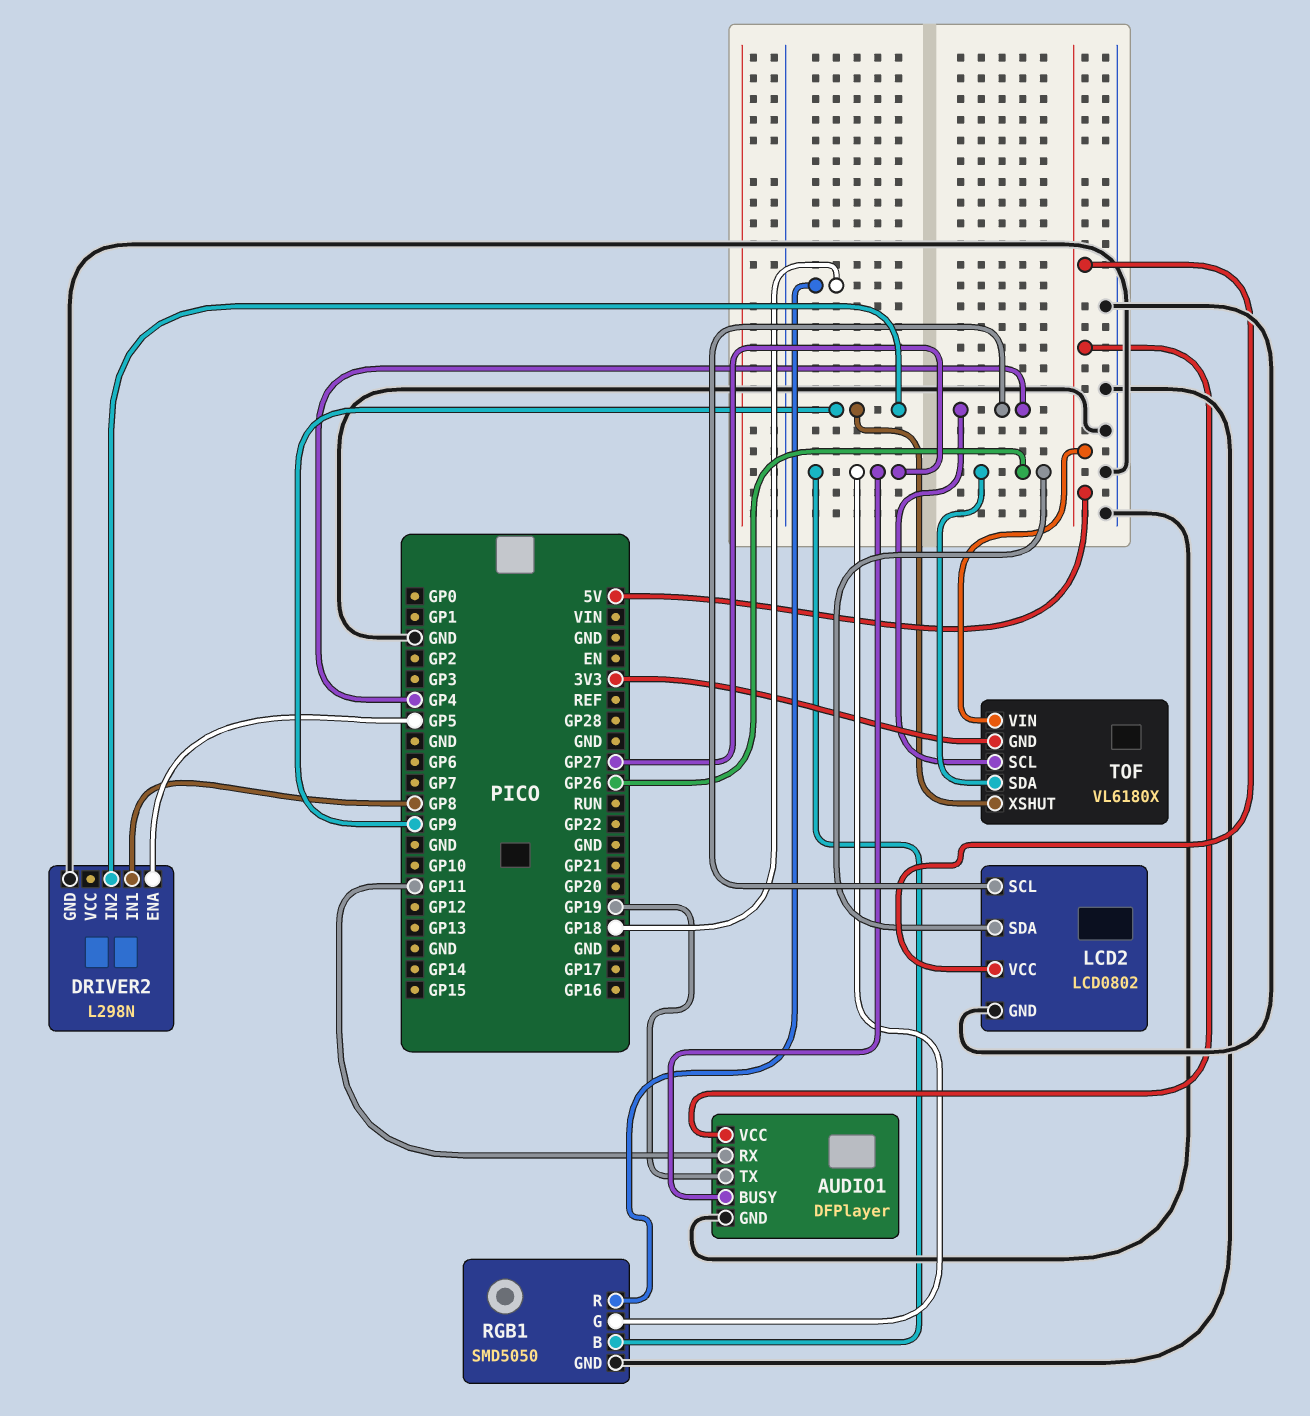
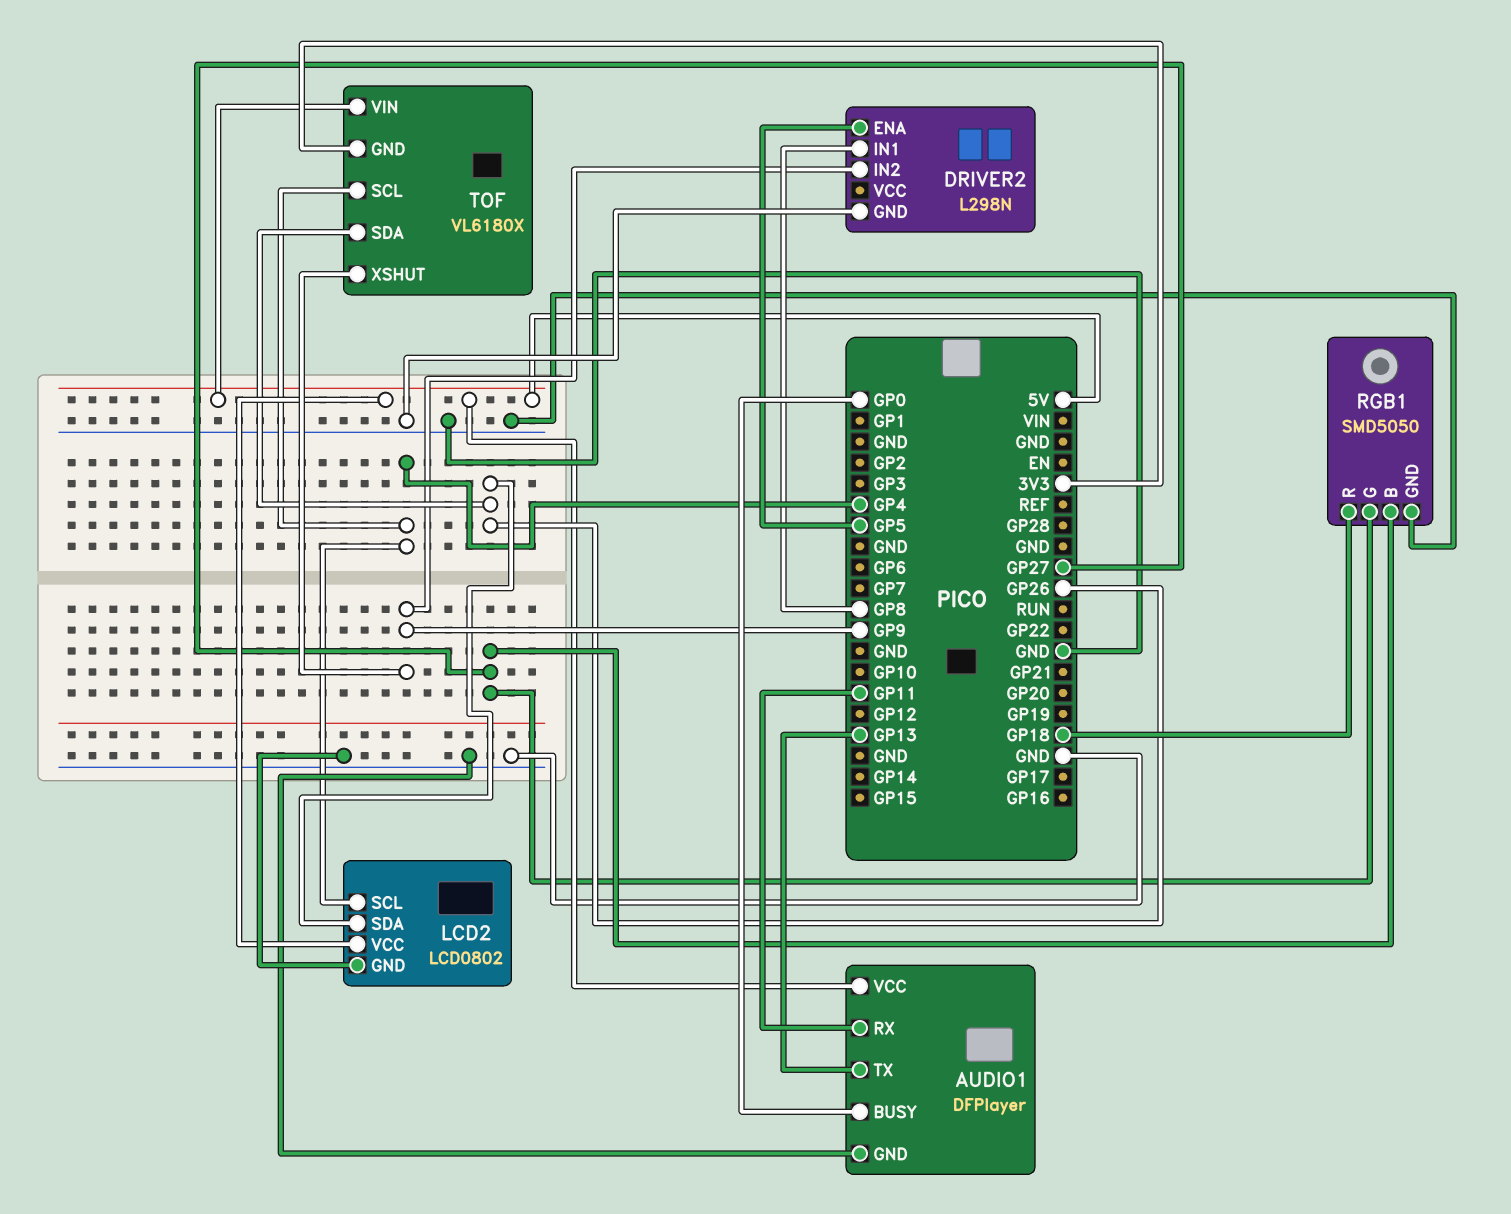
AUDIO1 pin BUSY: GP27 -> GP0
AUDIO1 pin TX: GP19 -> GP13

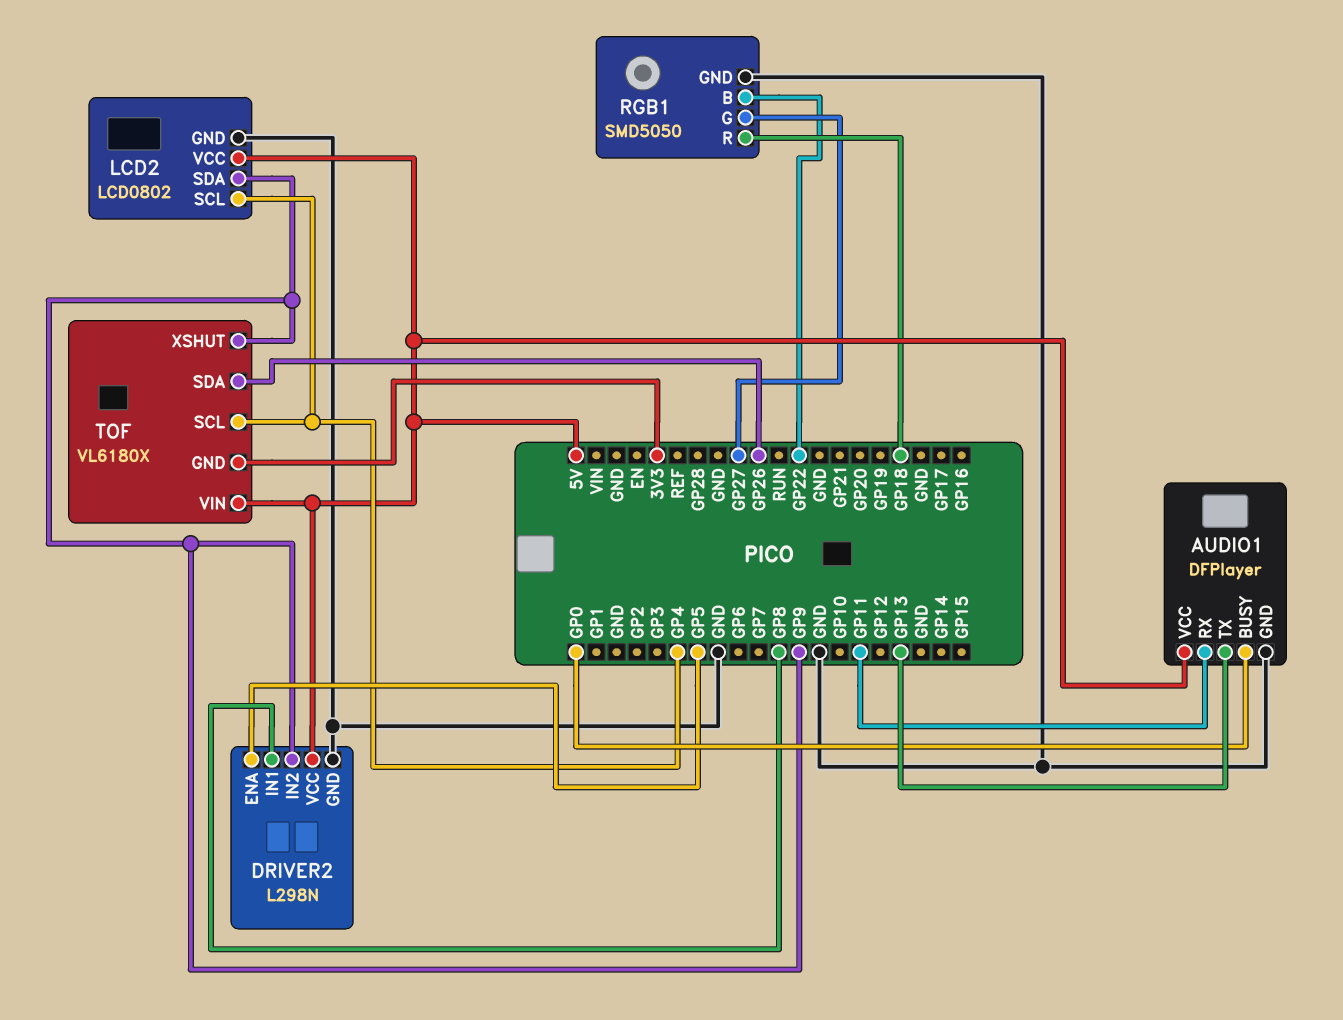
DRIVER2 pin VCC: none -> 5V
LCD2 pin SDA: GP26 -> GP9
RGB1 pin B: GP27 -> GP22

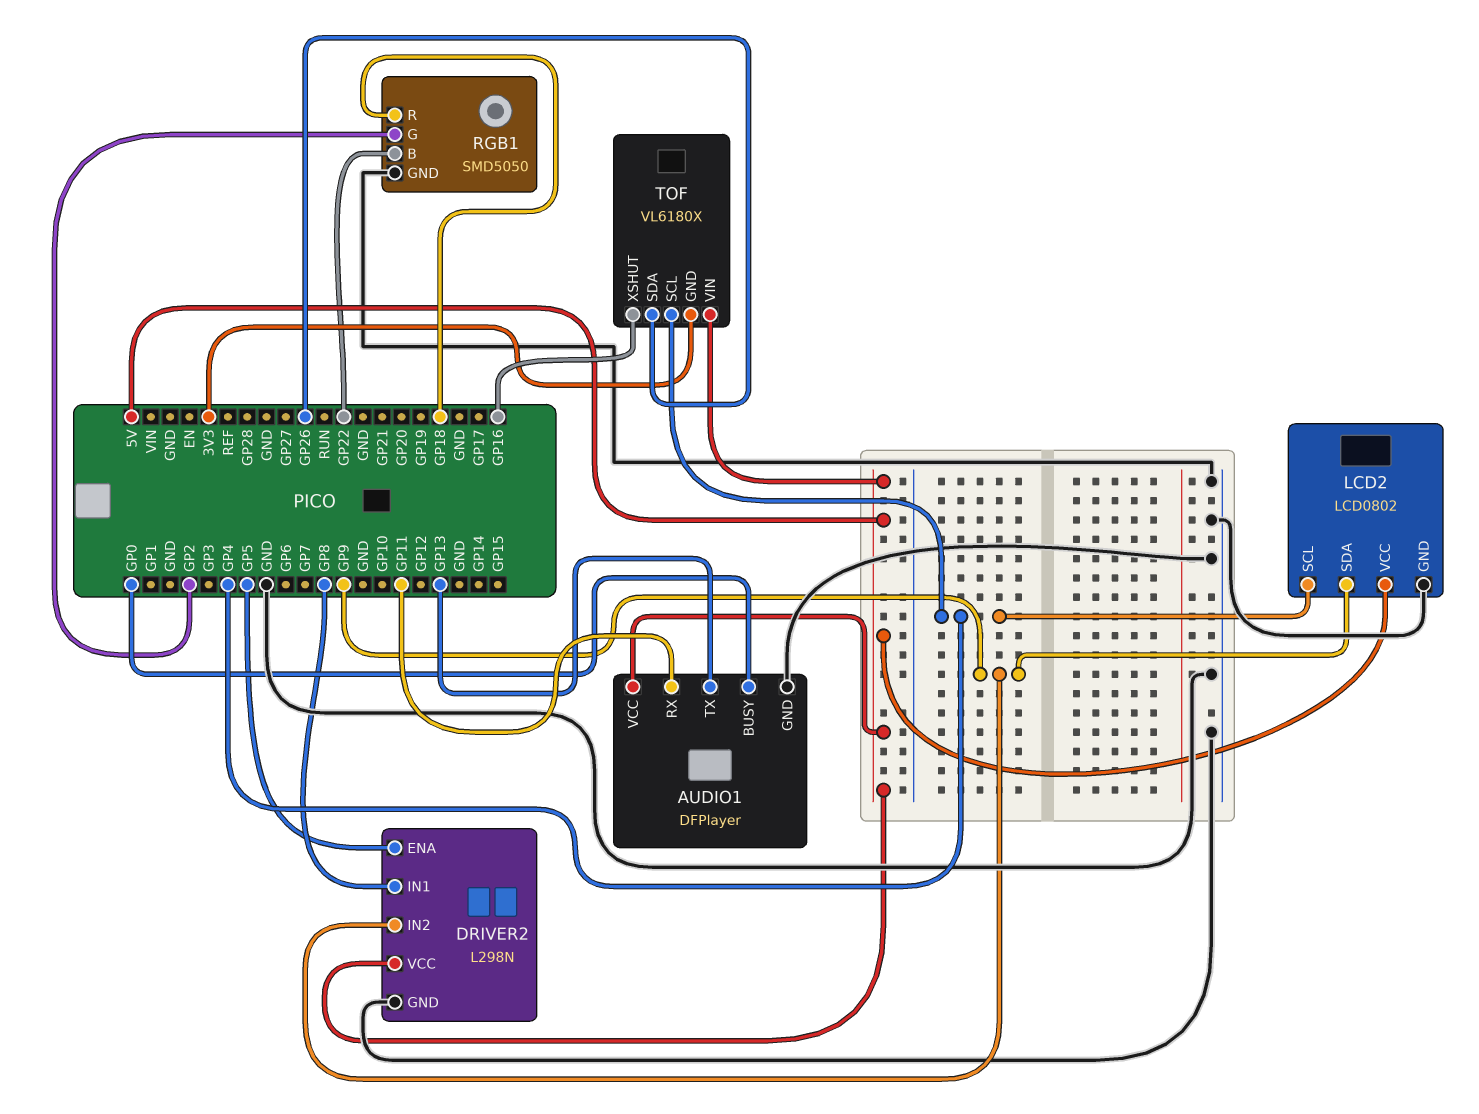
RGB1 pin G: GP27 -> GP2
TOF pin XSHUT: GP9 -> GP16

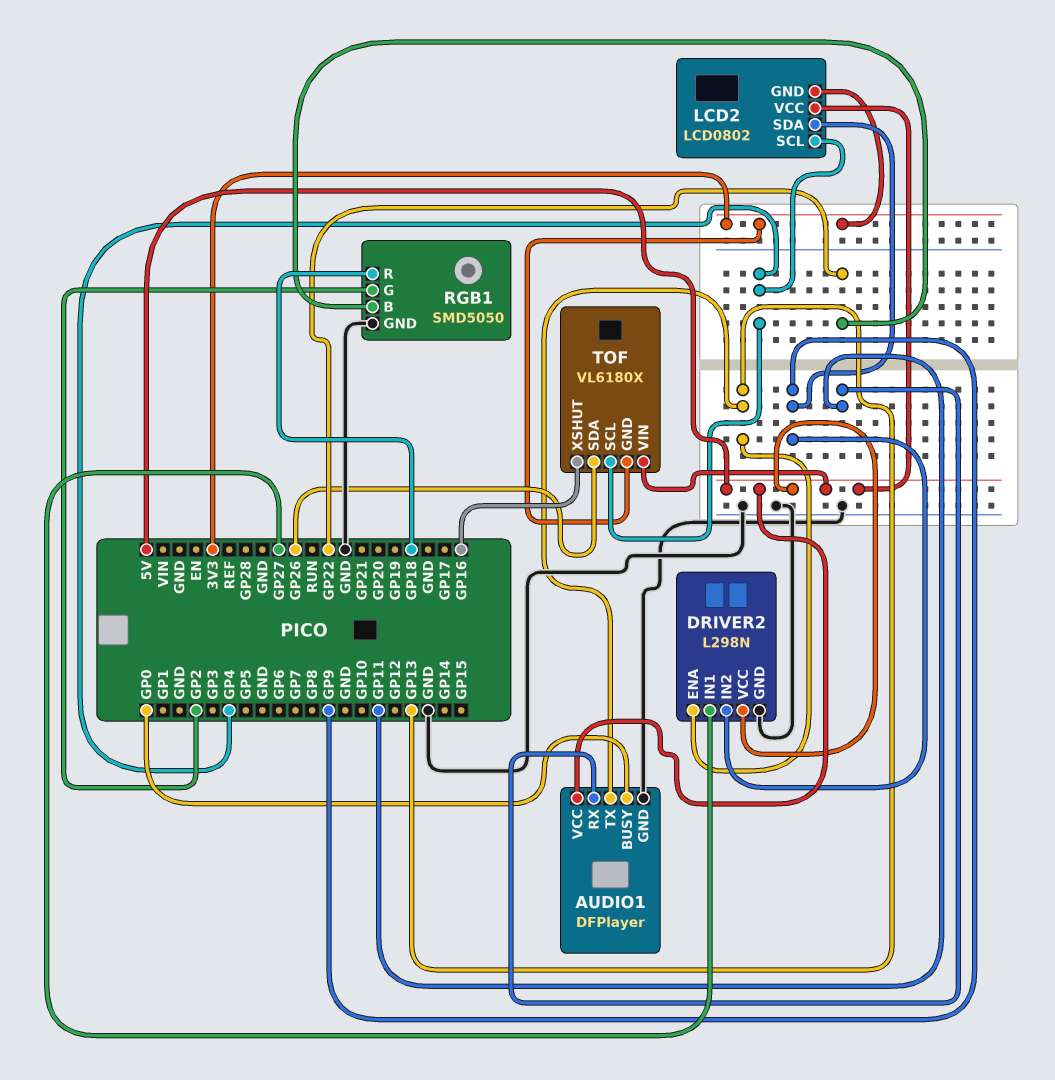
DRIVER2 pin ENA: GP5 -> GP13
DRIVER2 pin IN1: GP8 -> GP27
LCD2 pin GND: GND -> 3V3

